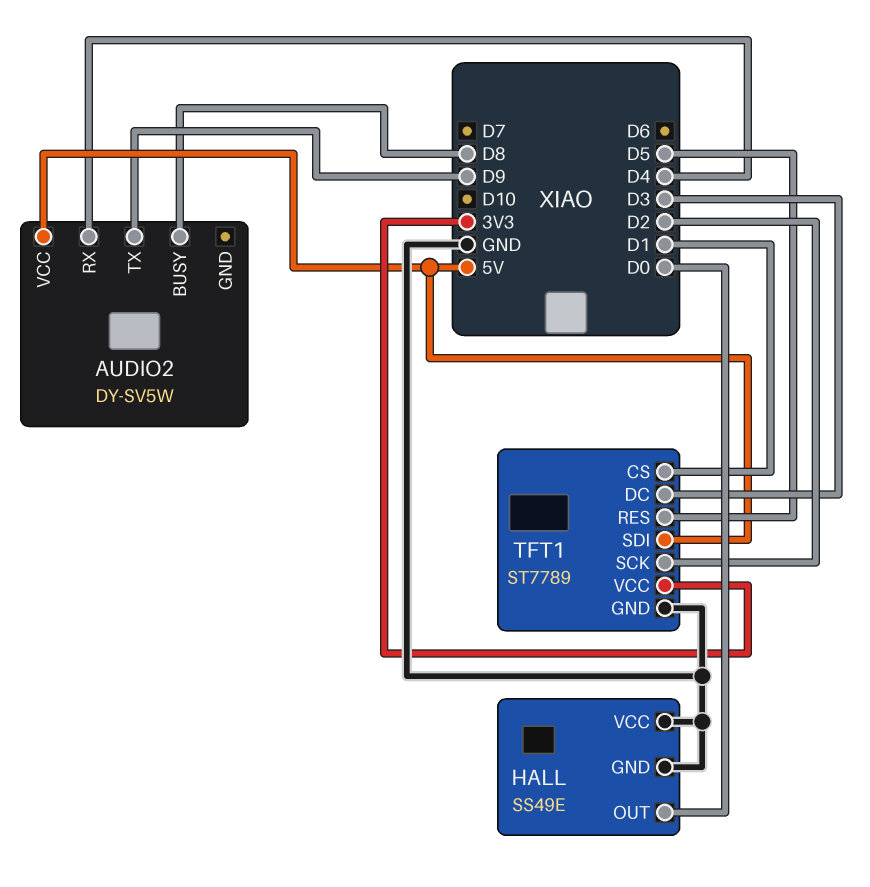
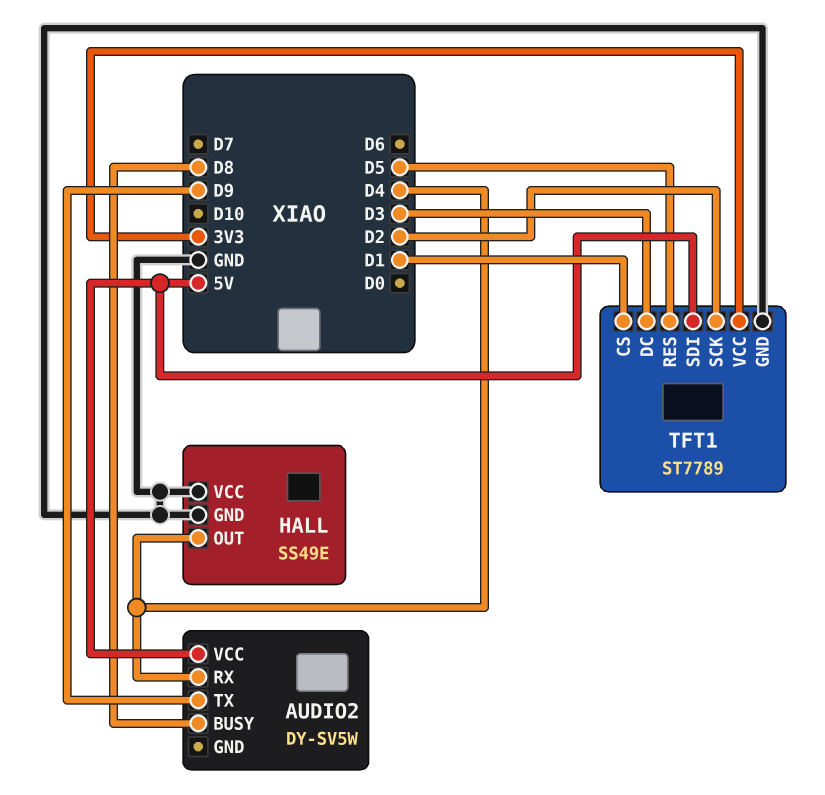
HALL pin OUT: D0 -> D4

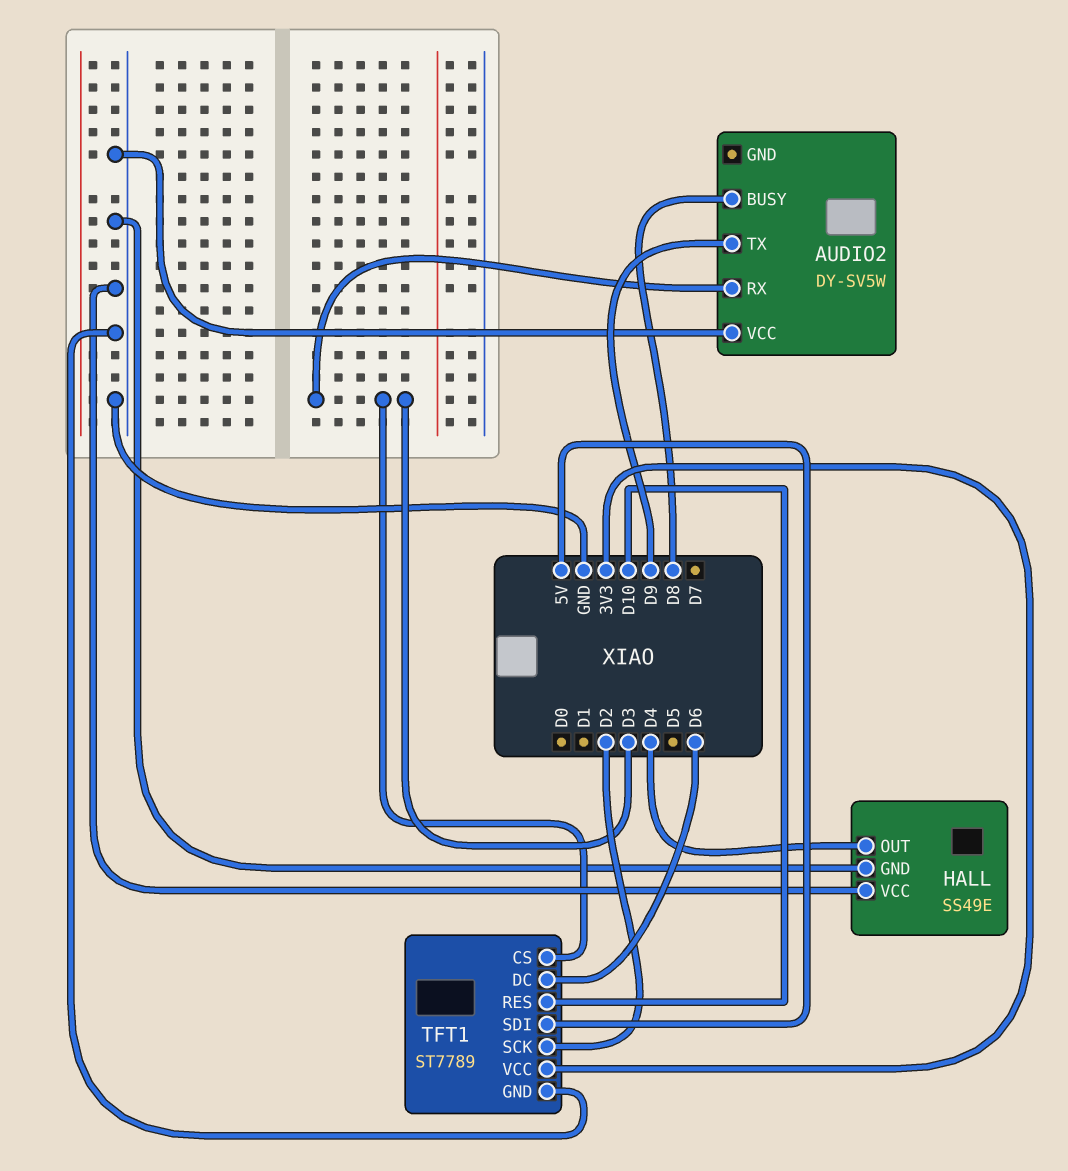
AUDIO2 pin RX: D4 -> D3
AUDIO2 pin VCC: 5V -> GND
TFT1 pin CS: D1 -> D3
TFT1 pin DC: D3 -> D6
TFT1 pin RES: D5 -> D10

